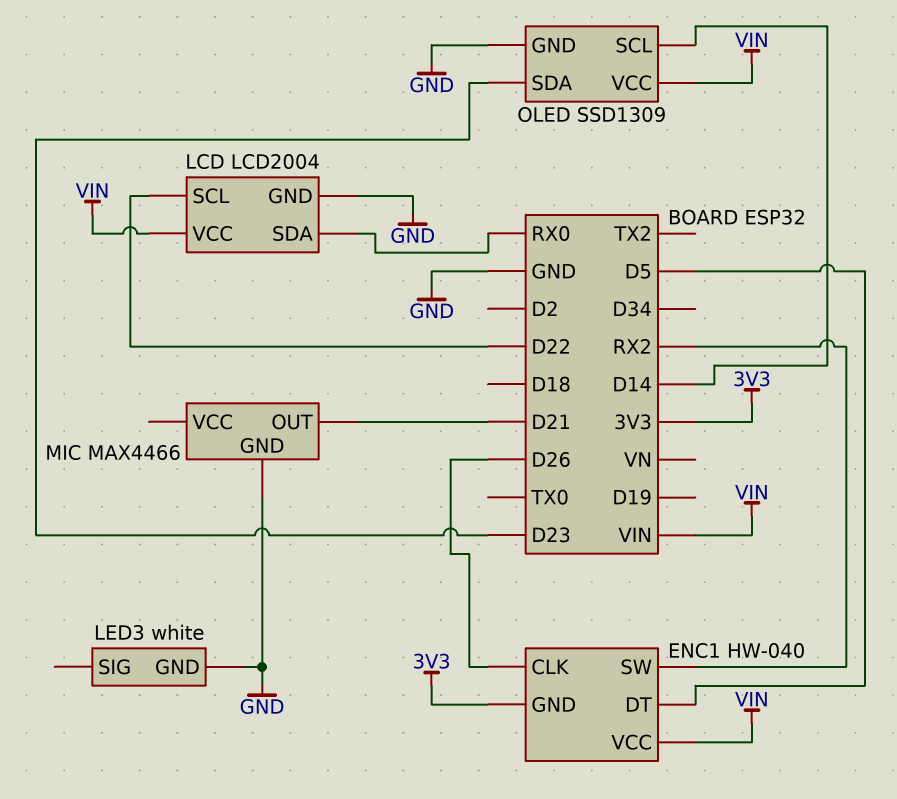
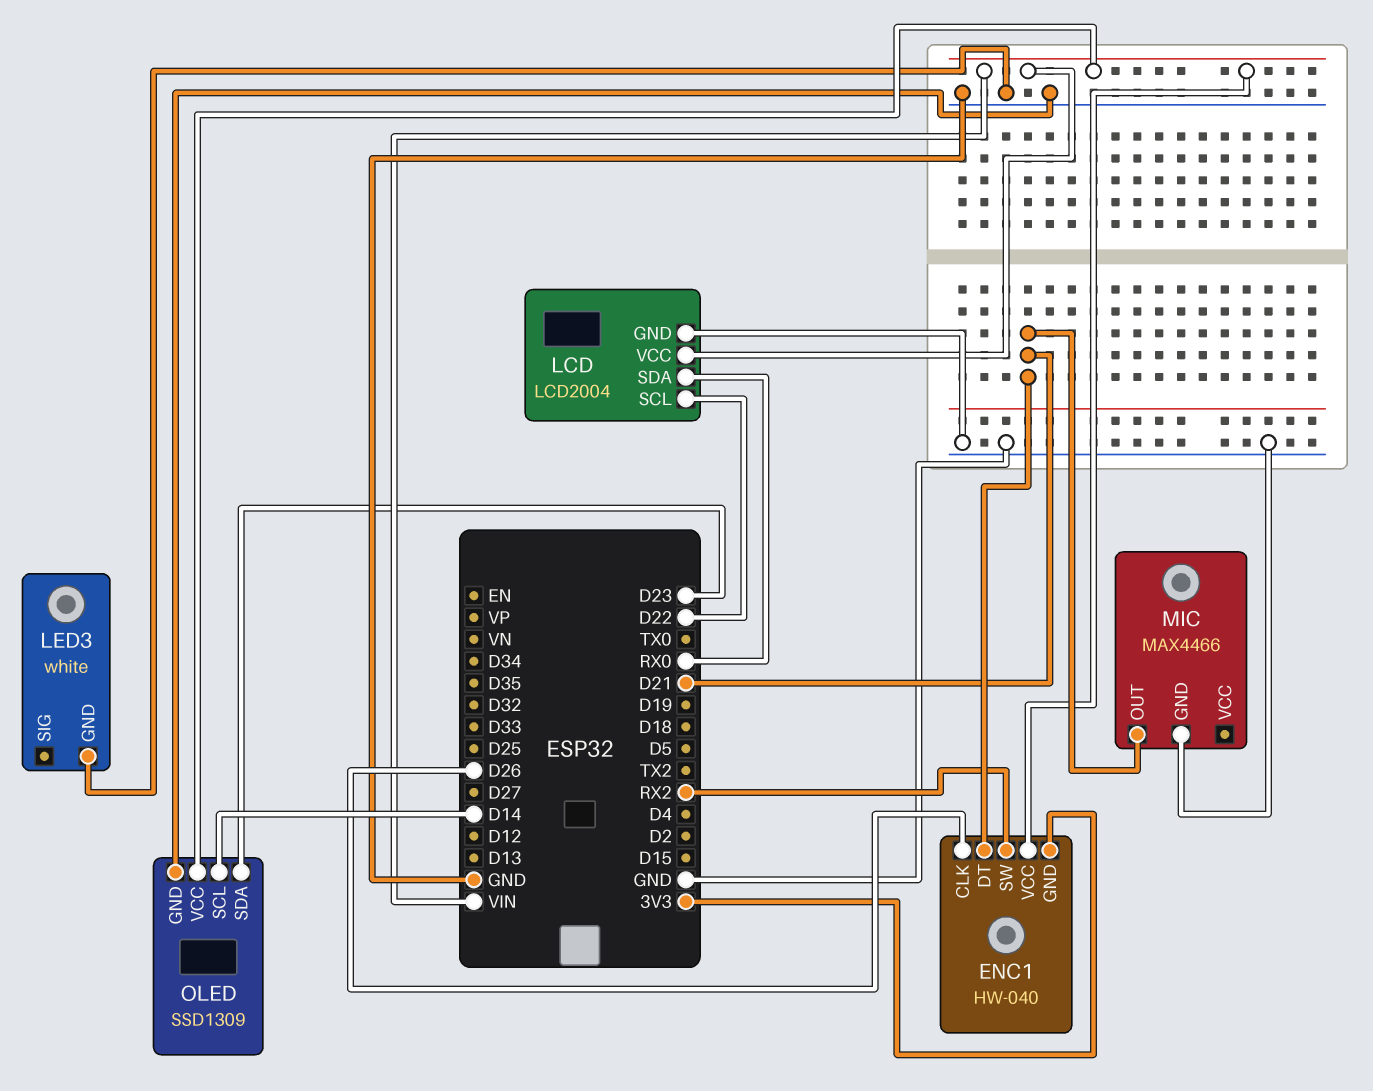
ENC1 pin DT: D5 -> D21

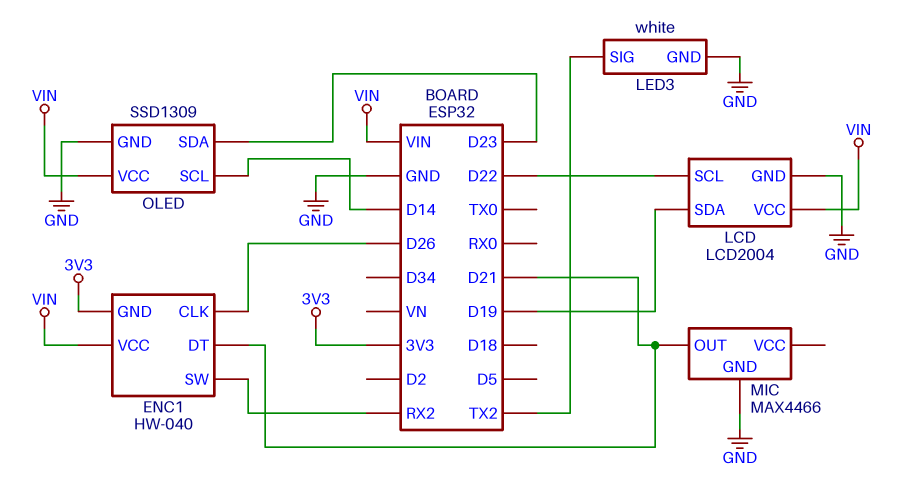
LCD pin SDA: RX0 -> D19
LED3 pin SIG: none -> TX2

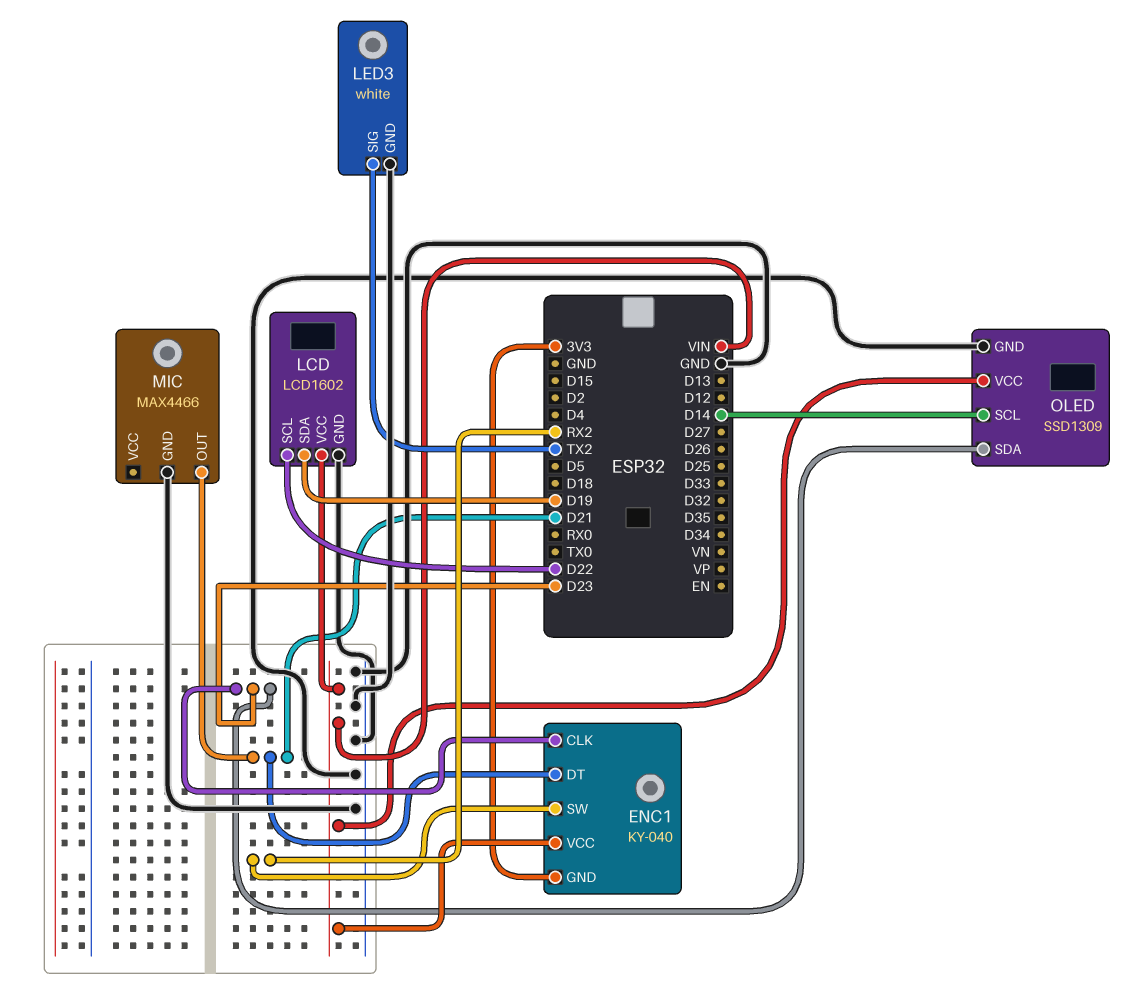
ENC1: HW-040 -> KY-040
ENC1 pin CLK: D26 -> D23
LCD: LCD2004 -> LCD1602

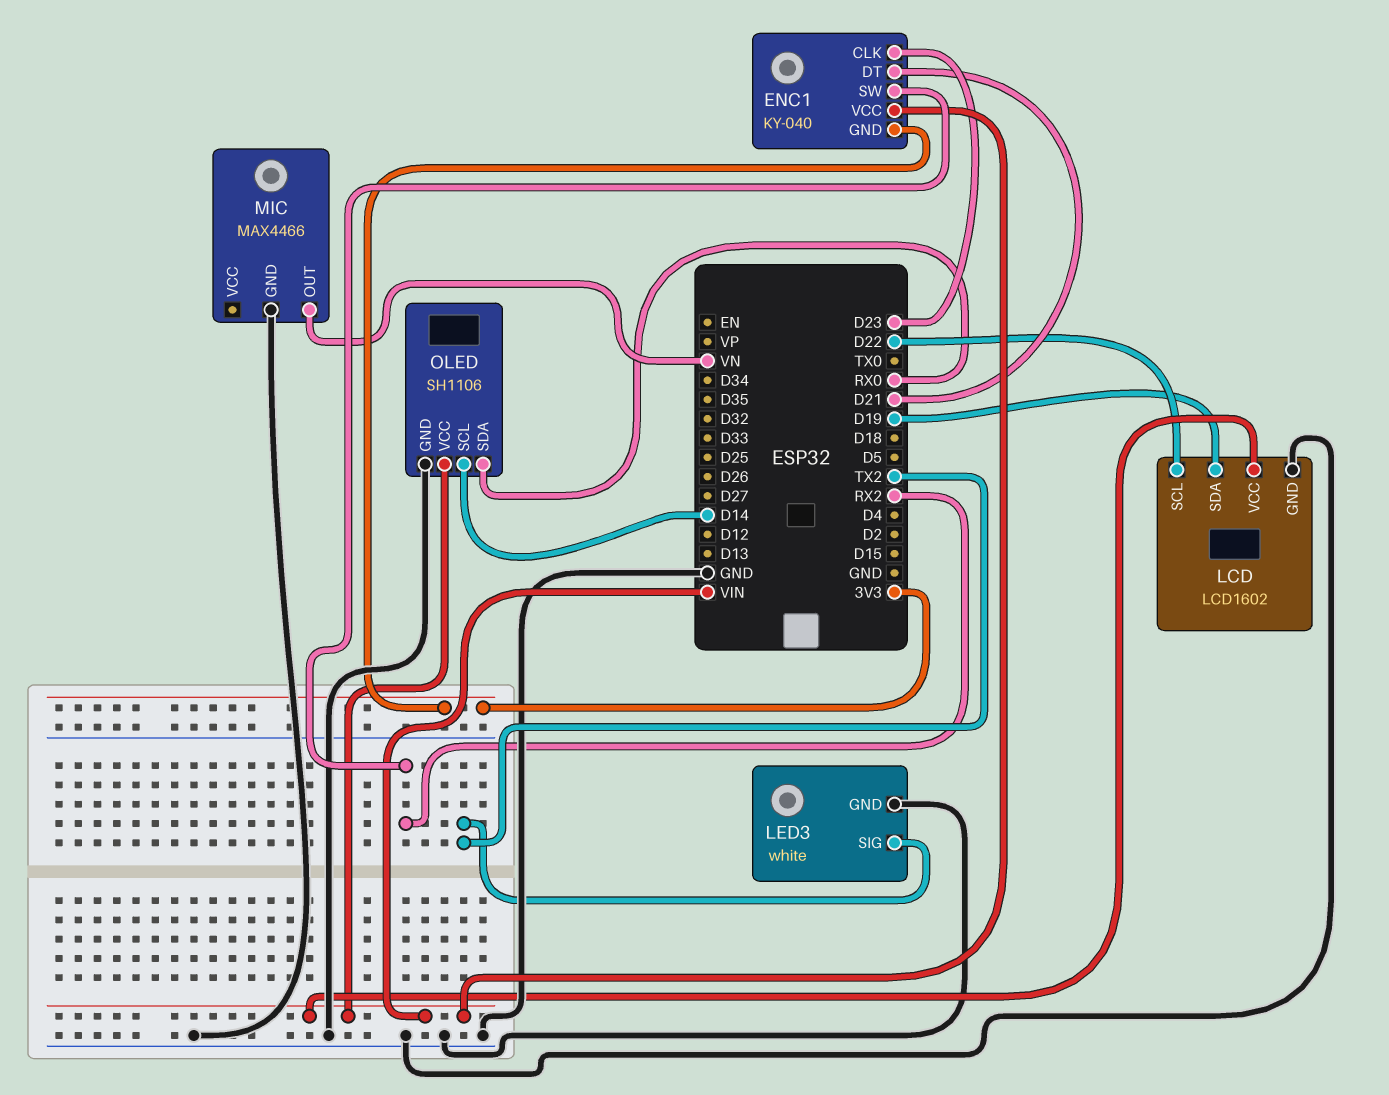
MIC pin OUT: D21 -> VN
OLED: SSD1309 -> SH1106
OLED pin SDA: D23 -> RX0

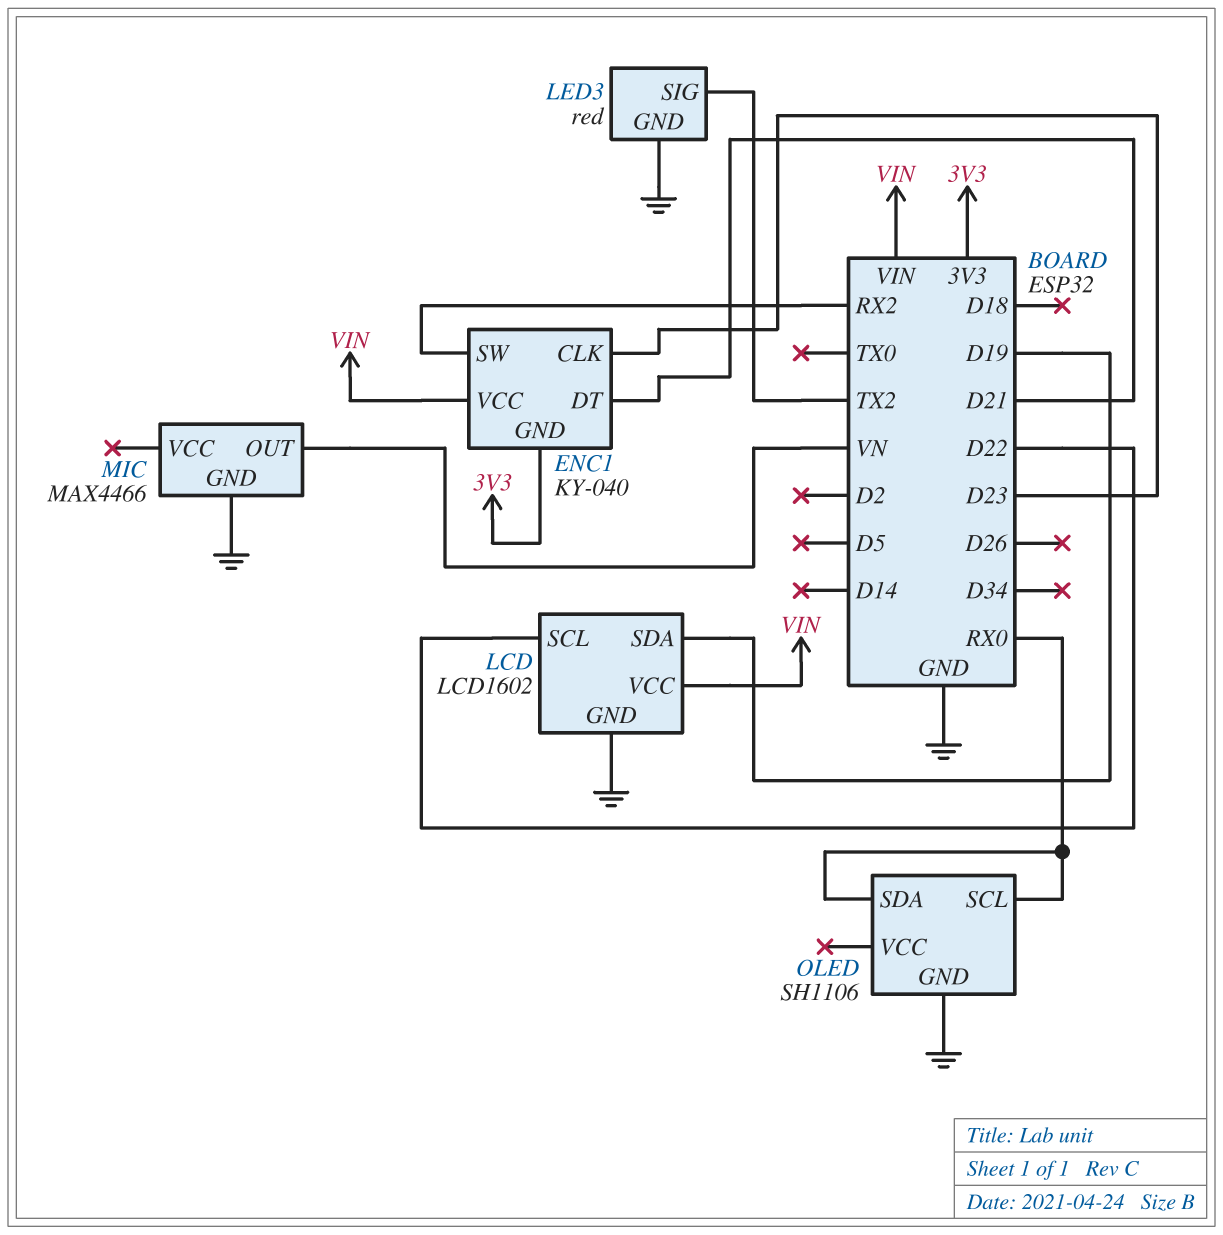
LED3: white -> red
OLED pin SCL: D14 -> RX0
OLED pin VCC: VIN -> none

